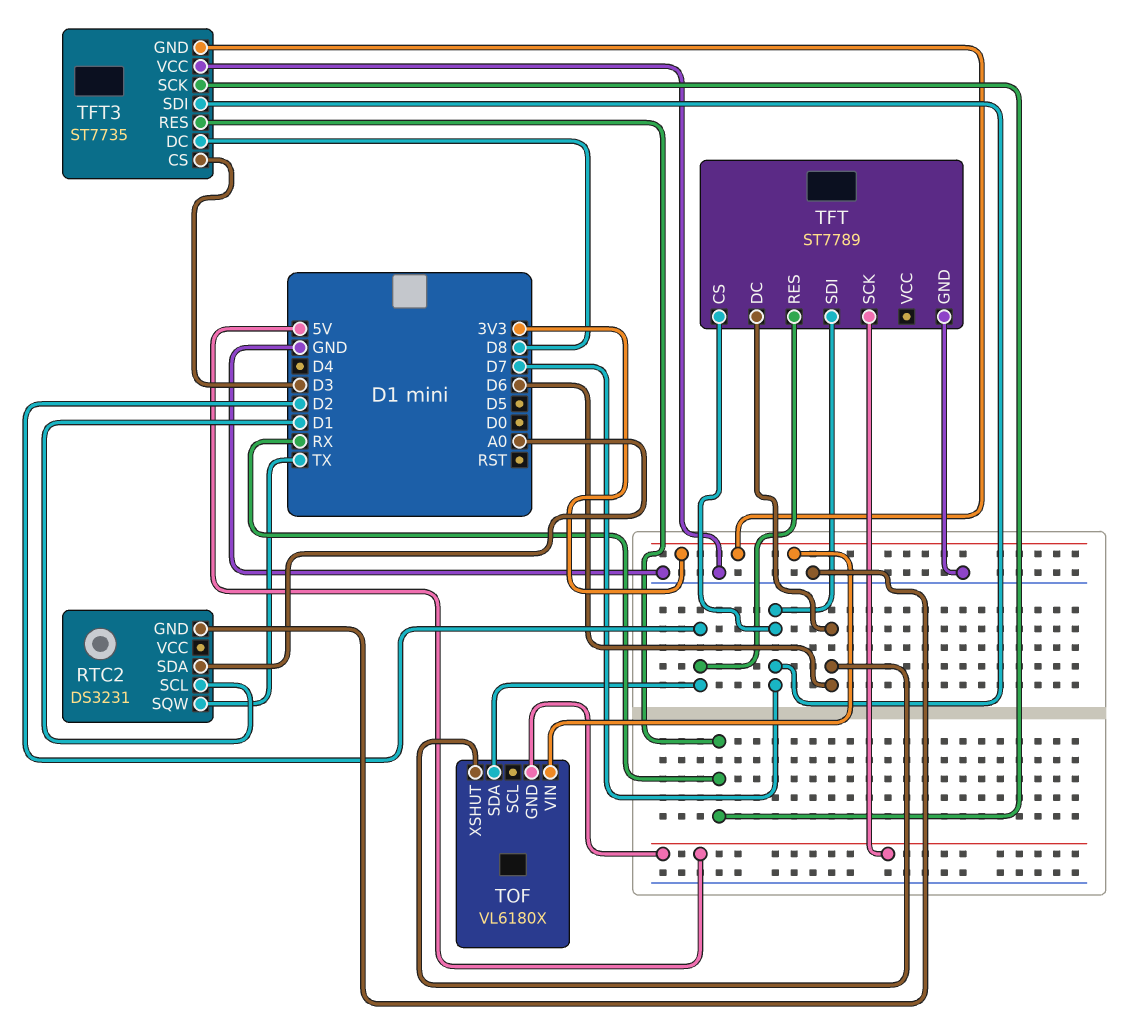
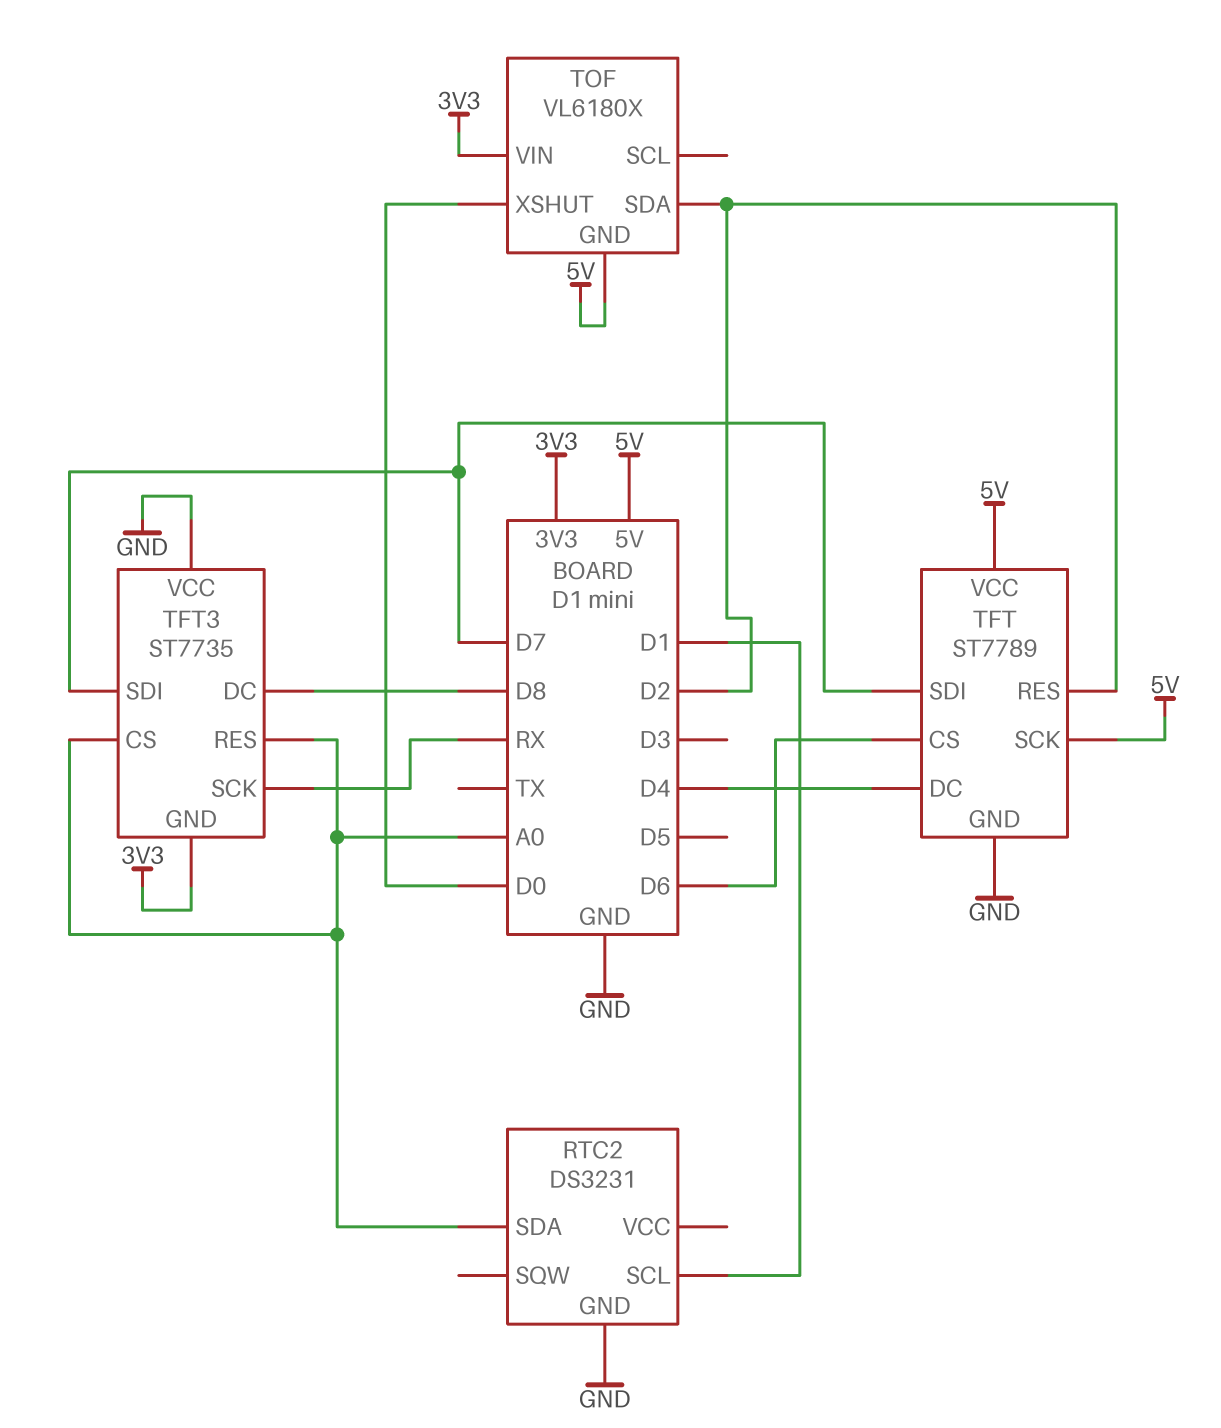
RTC2 pin SQW: TX -> none
TFT pin CS: D7 -> D6
TFT pin DC: D6 -> D4
TFT pin VCC: none -> 5V
TFT3 pin CS: D3 -> A0
TFT3 pin RES: RX -> A0
TOF pin XSHUT: D6 -> D0

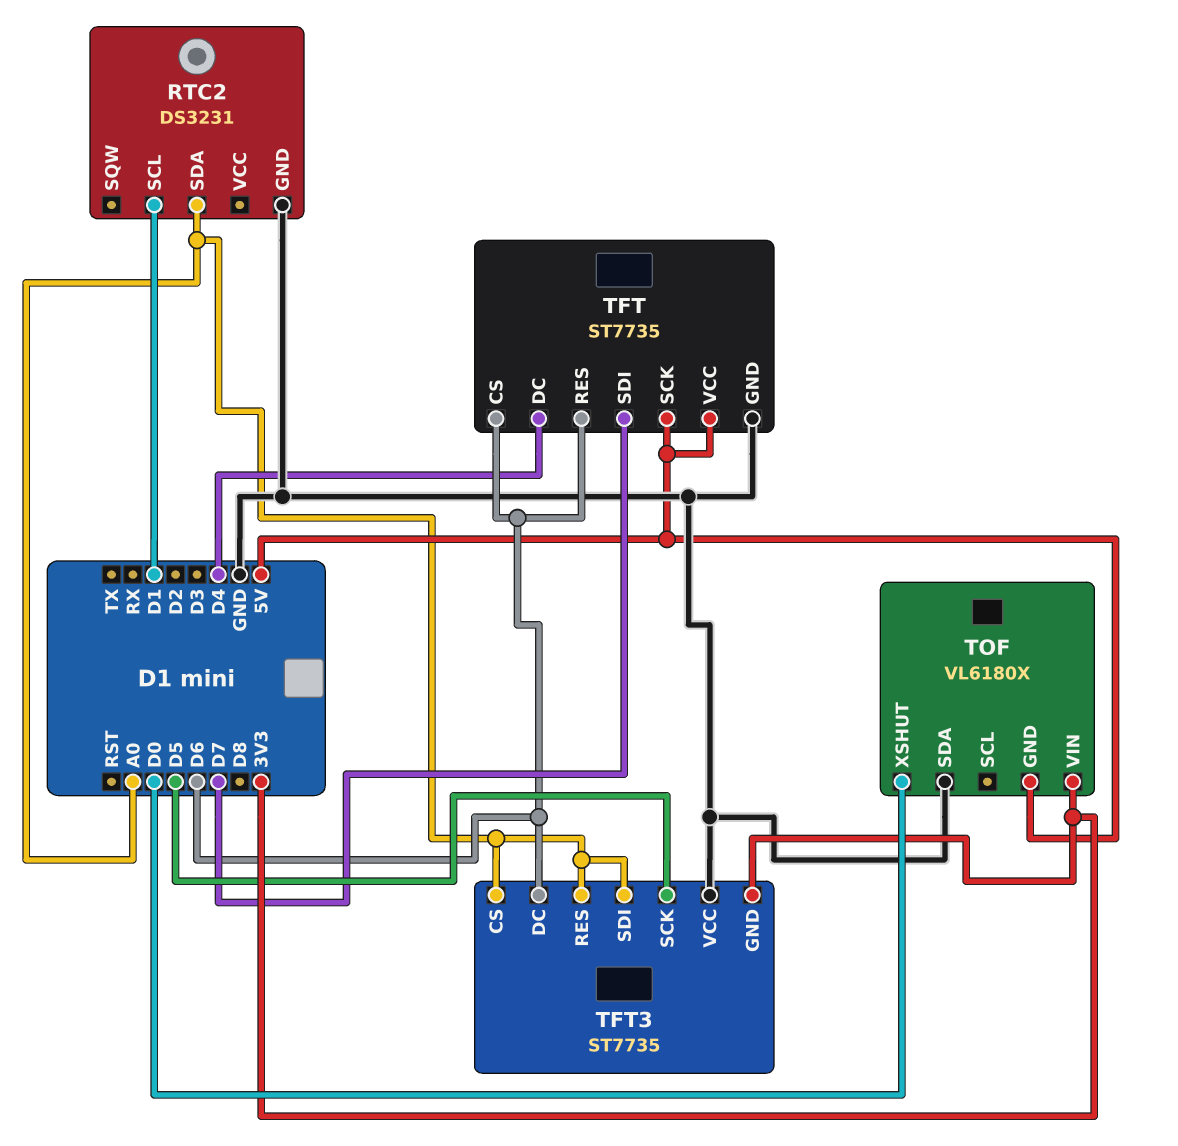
TFT: ST7789 -> ST7735
TFT pin RES: D2 -> D6
TFT3 pin DC: D8 -> D6
TFT3 pin SCK: RX -> D5
TFT3 pin SDI: D7 -> A0
TOF pin SDA: D2 -> GND

